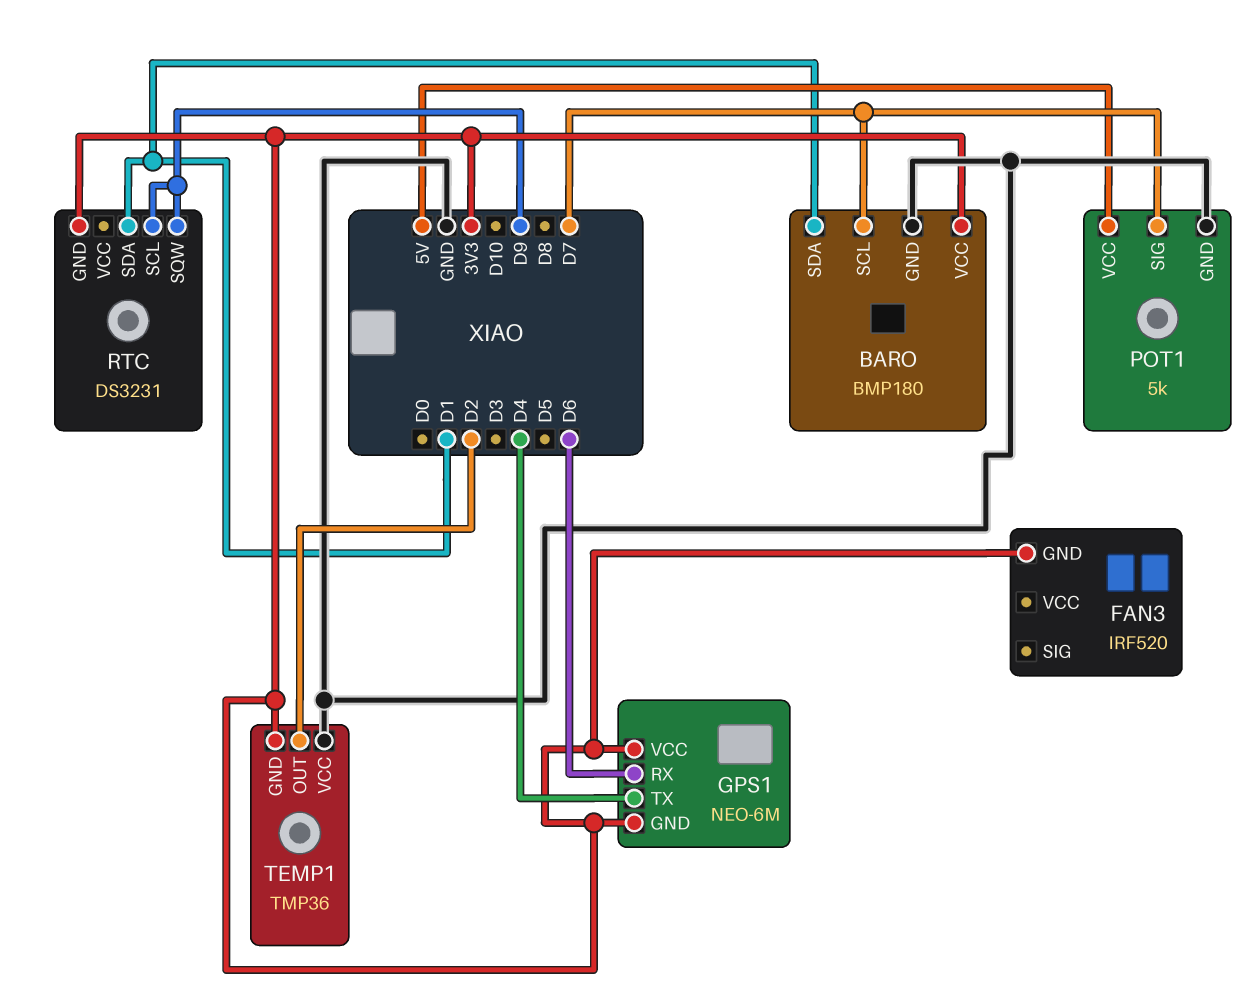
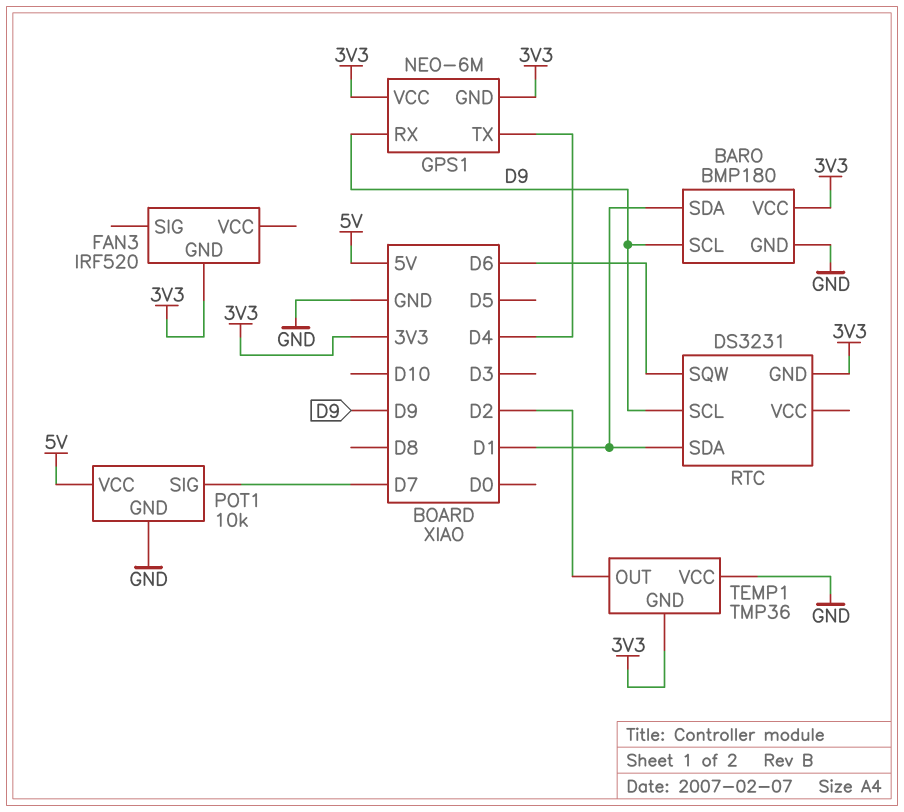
BARO pin SCL: D7 -> D9
GPS1 pin RX: D6 -> D9
POT1: 5k -> 10k
RTC pin SQW: D9 -> D6

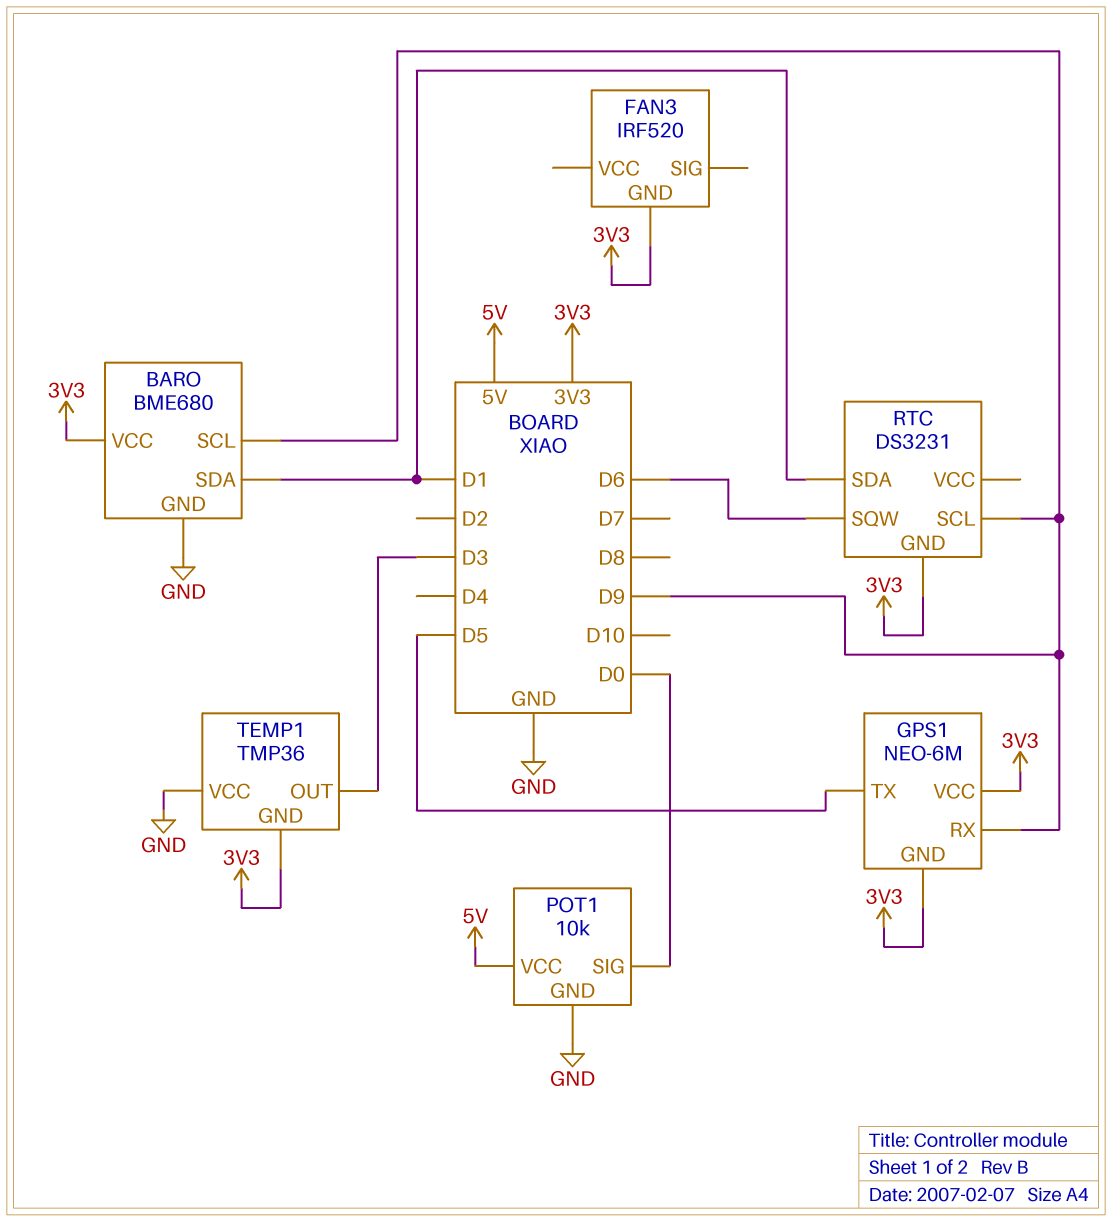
BARO: BMP180 -> BME680
GPS1 pin TX: D4 -> D5
POT1 pin SIG: D7 -> D0
TEMP1 pin OUT: D2 -> D3

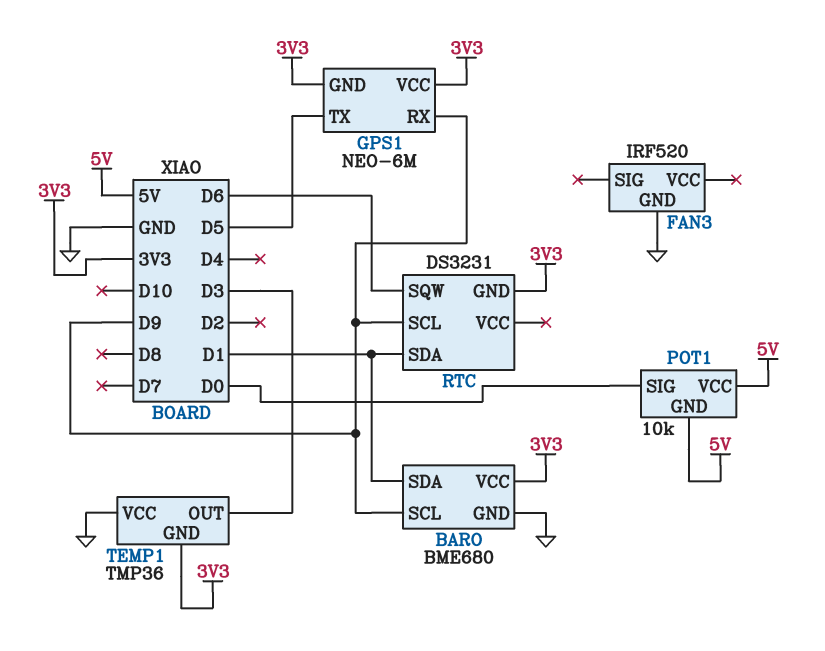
FAN3 pin GND: 3V3 -> GND
POT1 pin GND: GND -> 5V

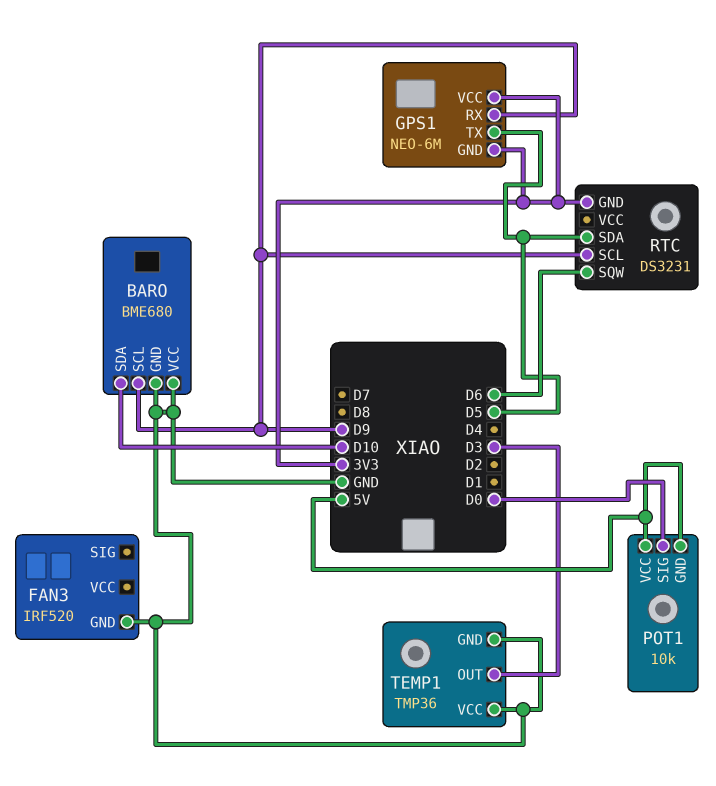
BARO pin SDA: D1 -> D10
BARO pin VCC: 3V3 -> GND
RTC pin SDA: D1 -> D5
TEMP1 pin GND: 3V3 -> GND

